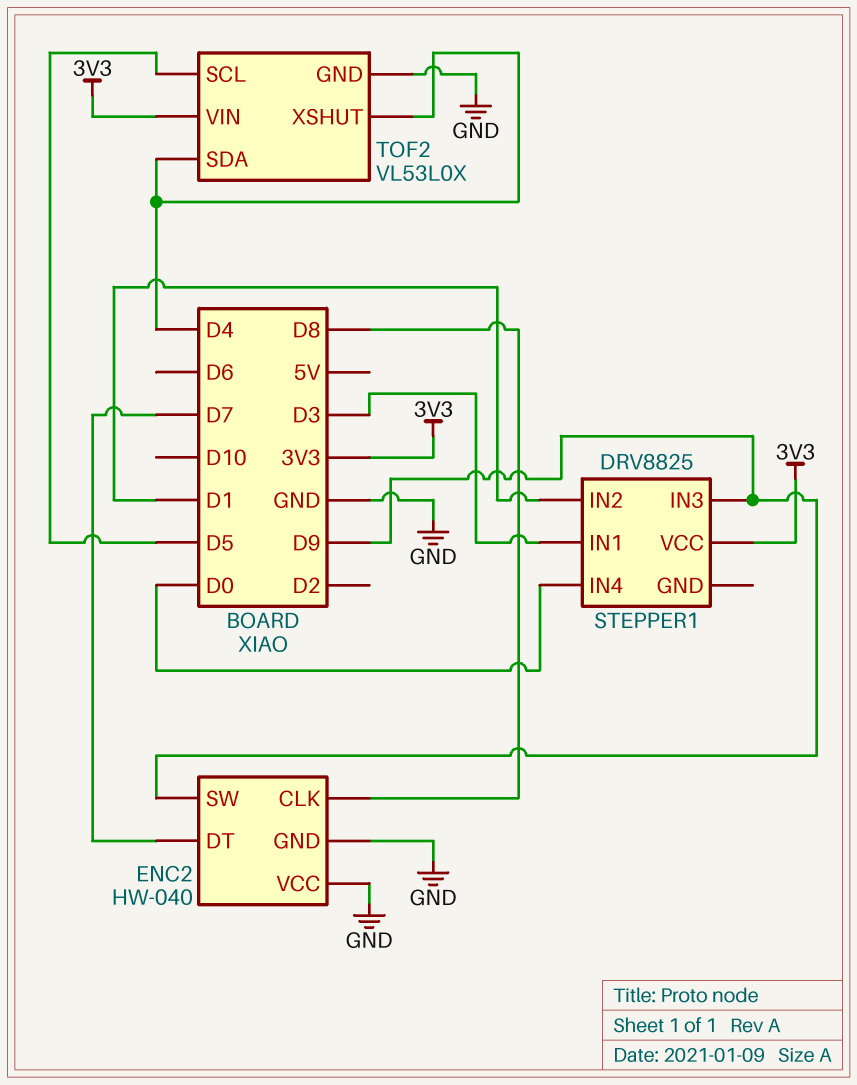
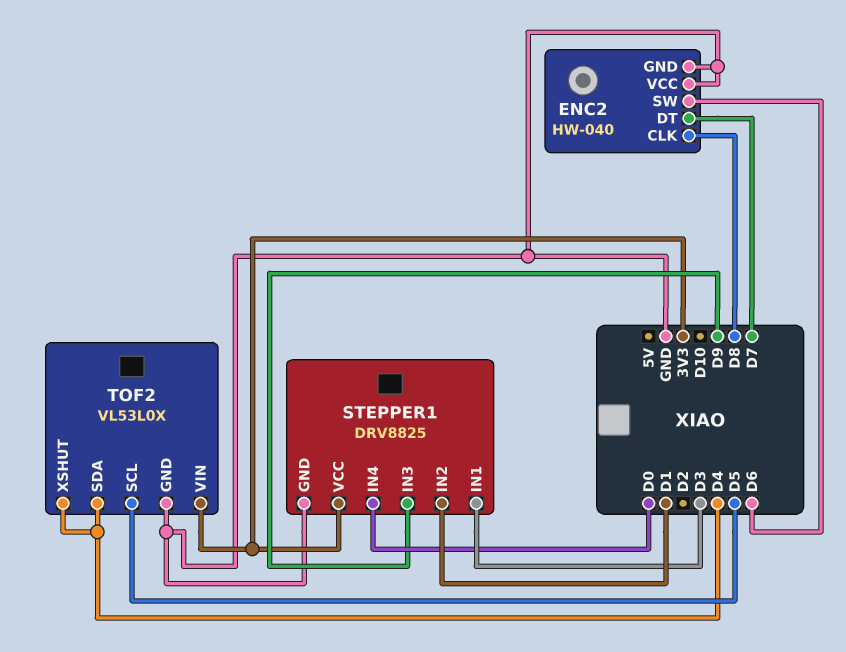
ENC2 pin SW: D9 -> D6
STEPPER1 pin GND: none -> GND

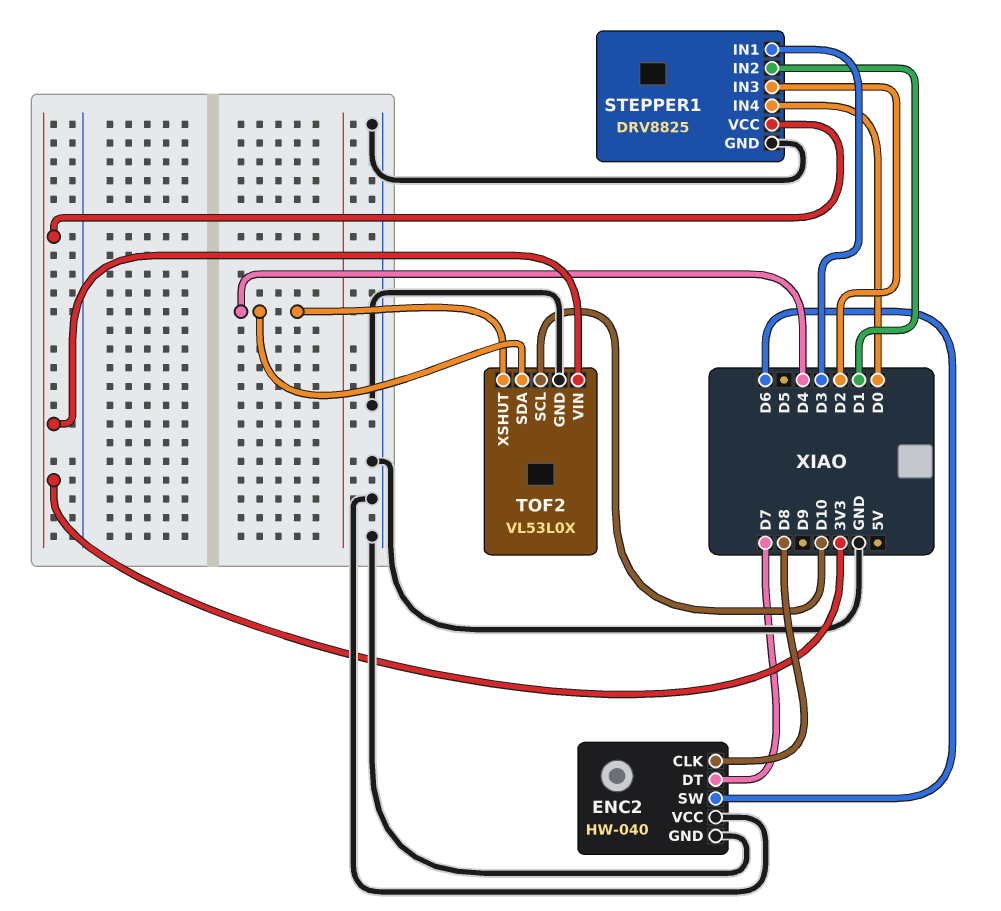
STEPPER1 pin IN3: D9 -> D2
TOF2 pin SCL: D5 -> D10

